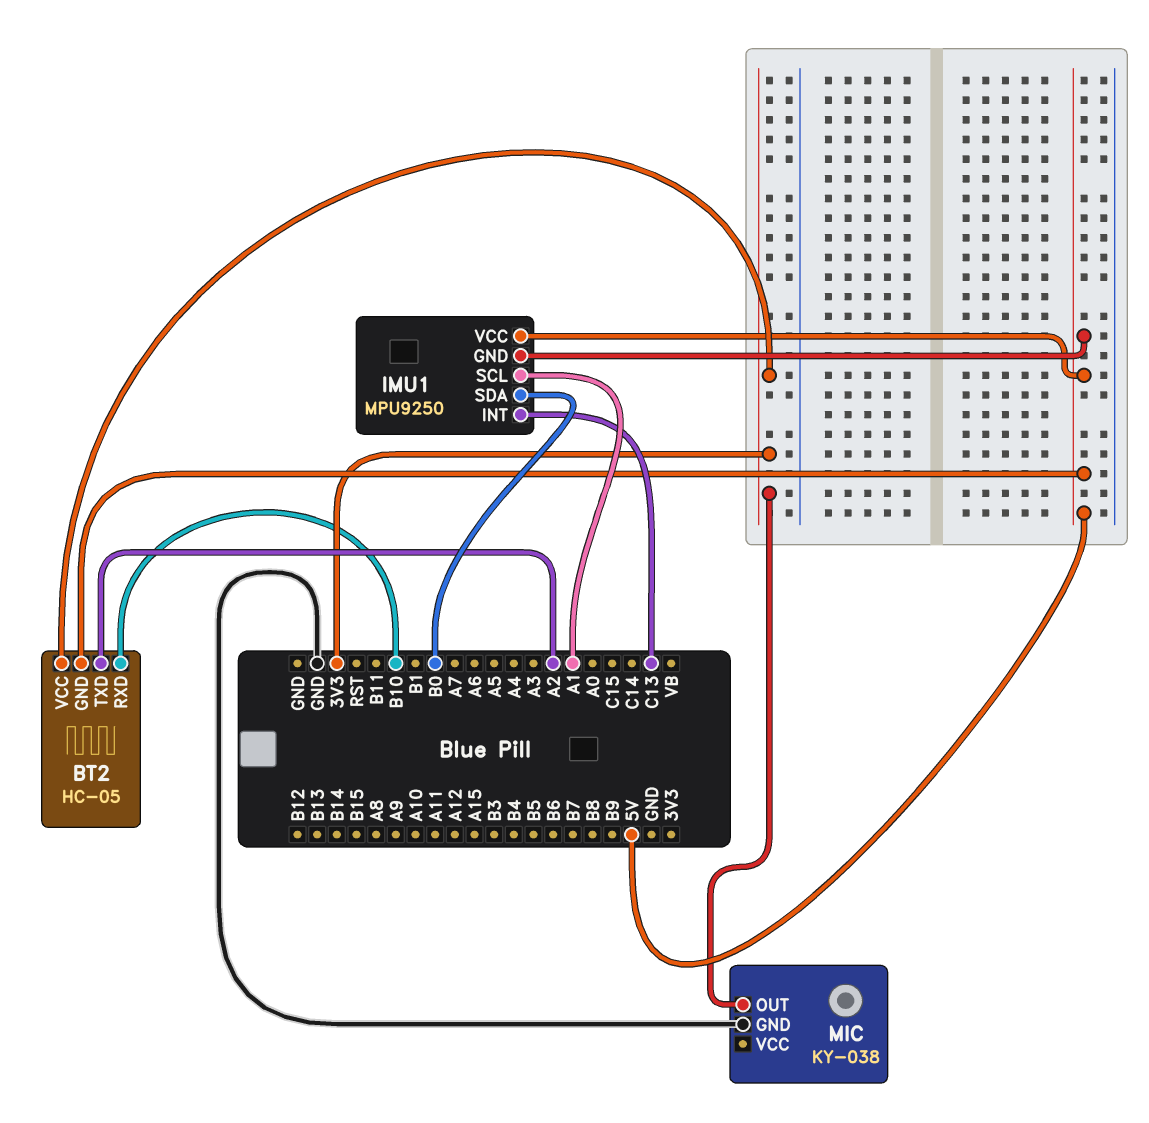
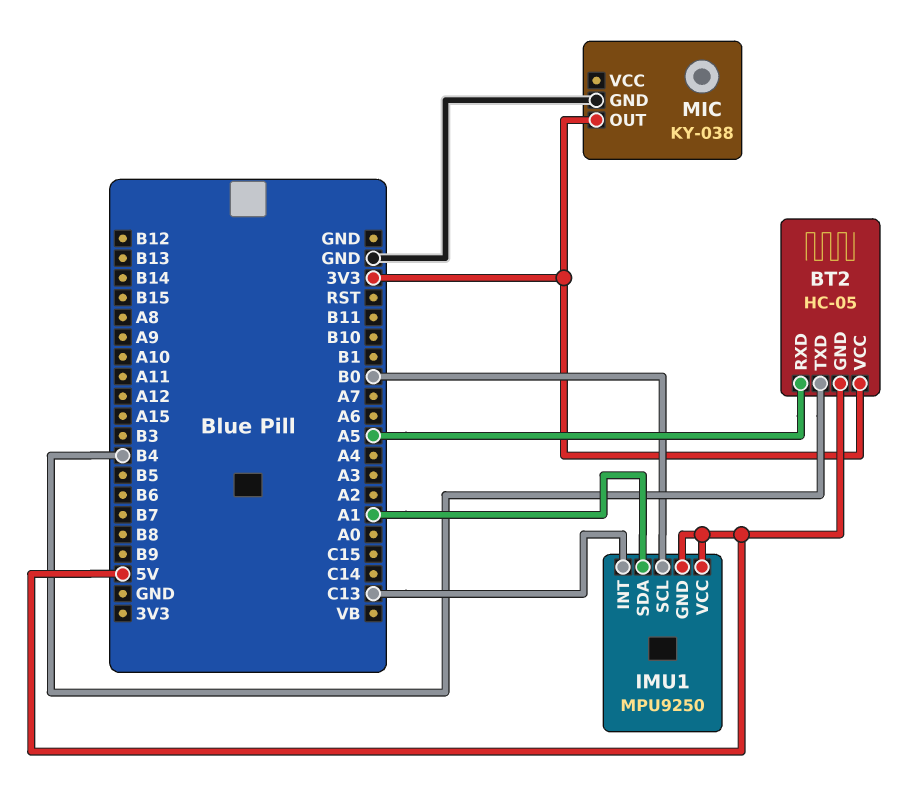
BT2 pin RXD: B10 -> A5
BT2 pin TXD: A2 -> B4
IMU1 pin SCL: A1 -> B0
IMU1 pin SDA: B0 -> A1

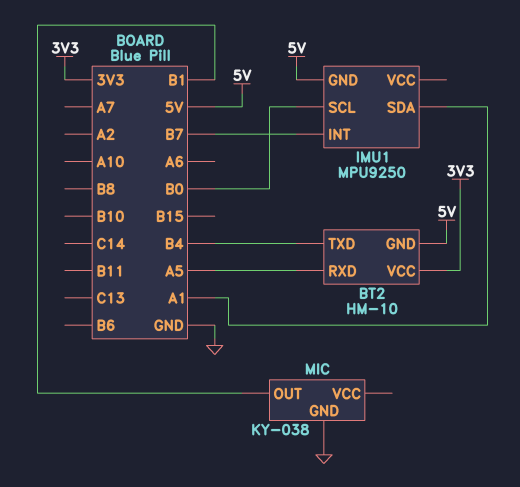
BT2: HC-05 -> HM-10
IMU1 pin INT: C13 -> B7
IMU1 pin VCC: 5V -> none
MIC pin OUT: 3V3 -> B1

